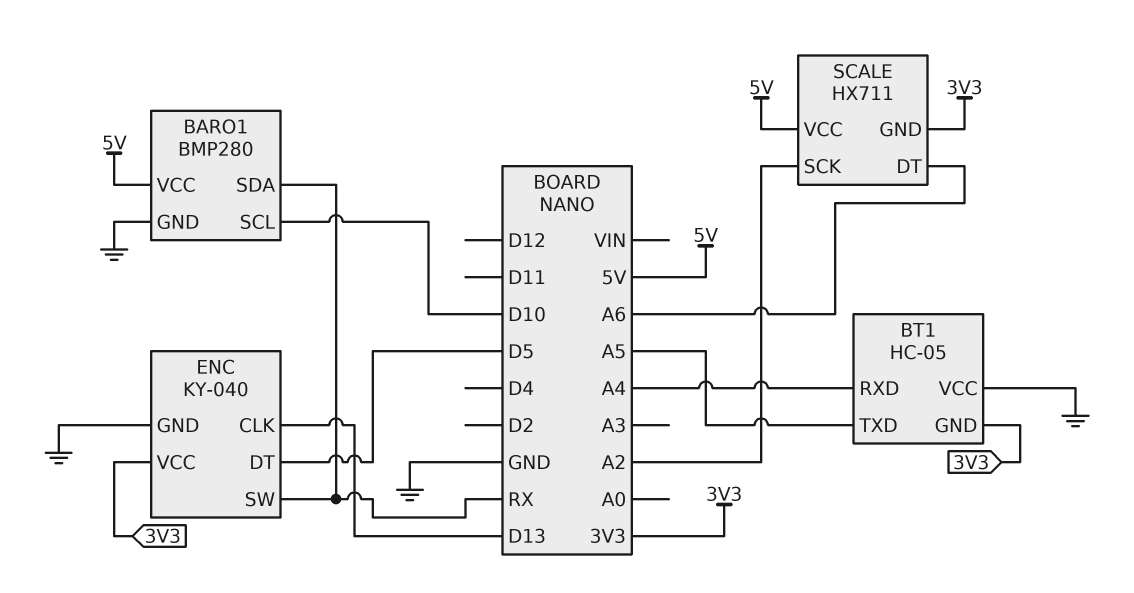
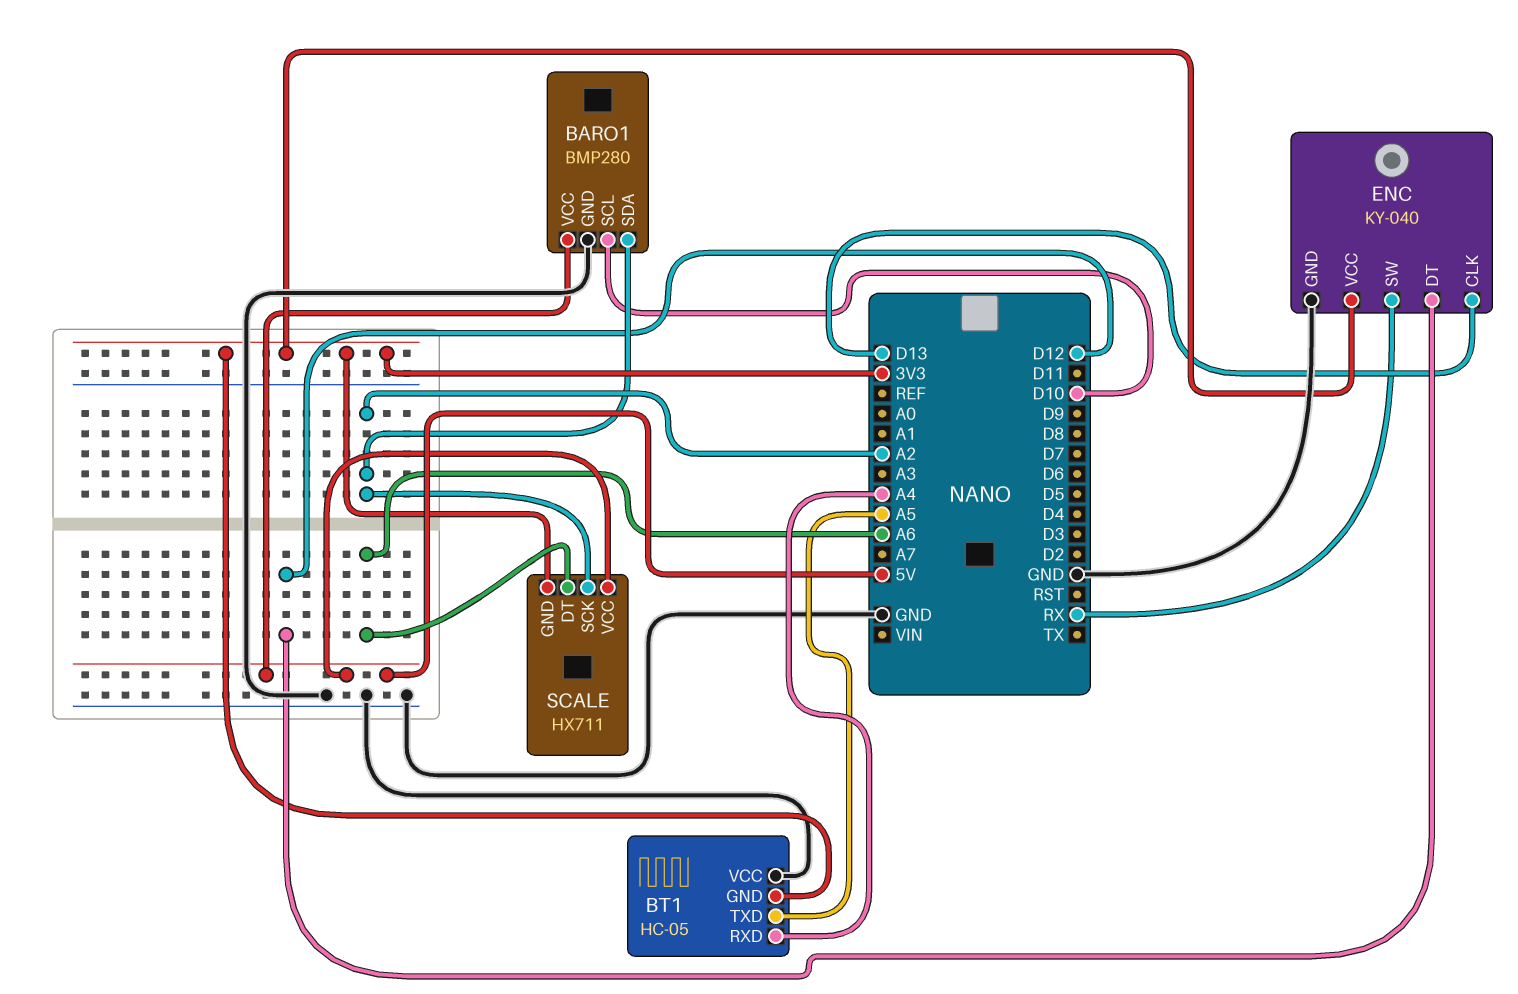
BARO1 pin SDA: RX -> A2
ENC pin DT: D5 -> D12

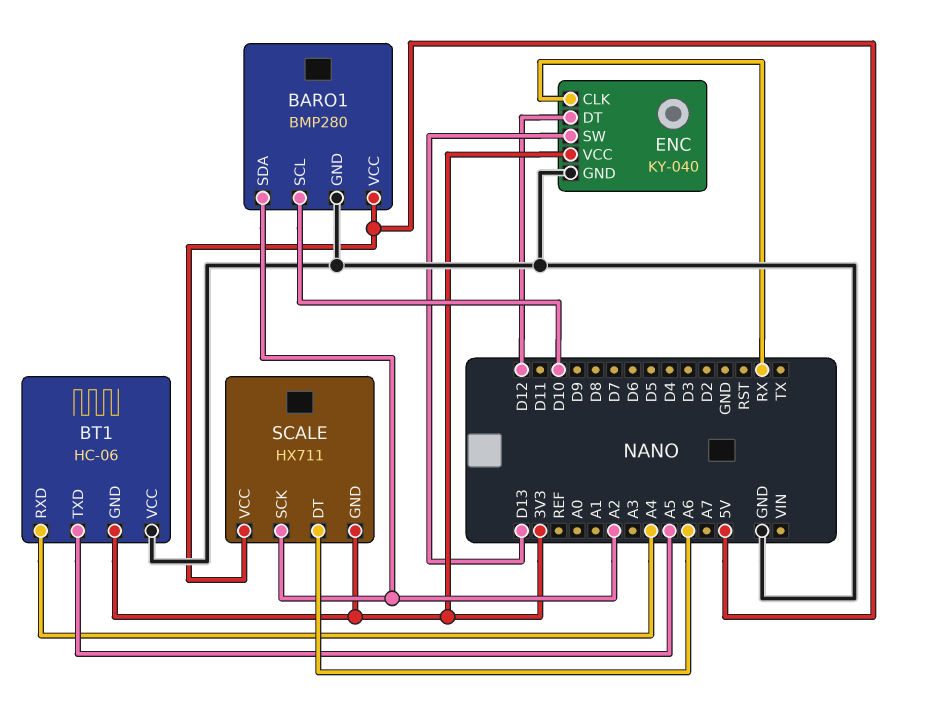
BT1: HC-05 -> HC-06
ENC pin CLK: D13 -> RX
ENC pin SW: RX -> D13

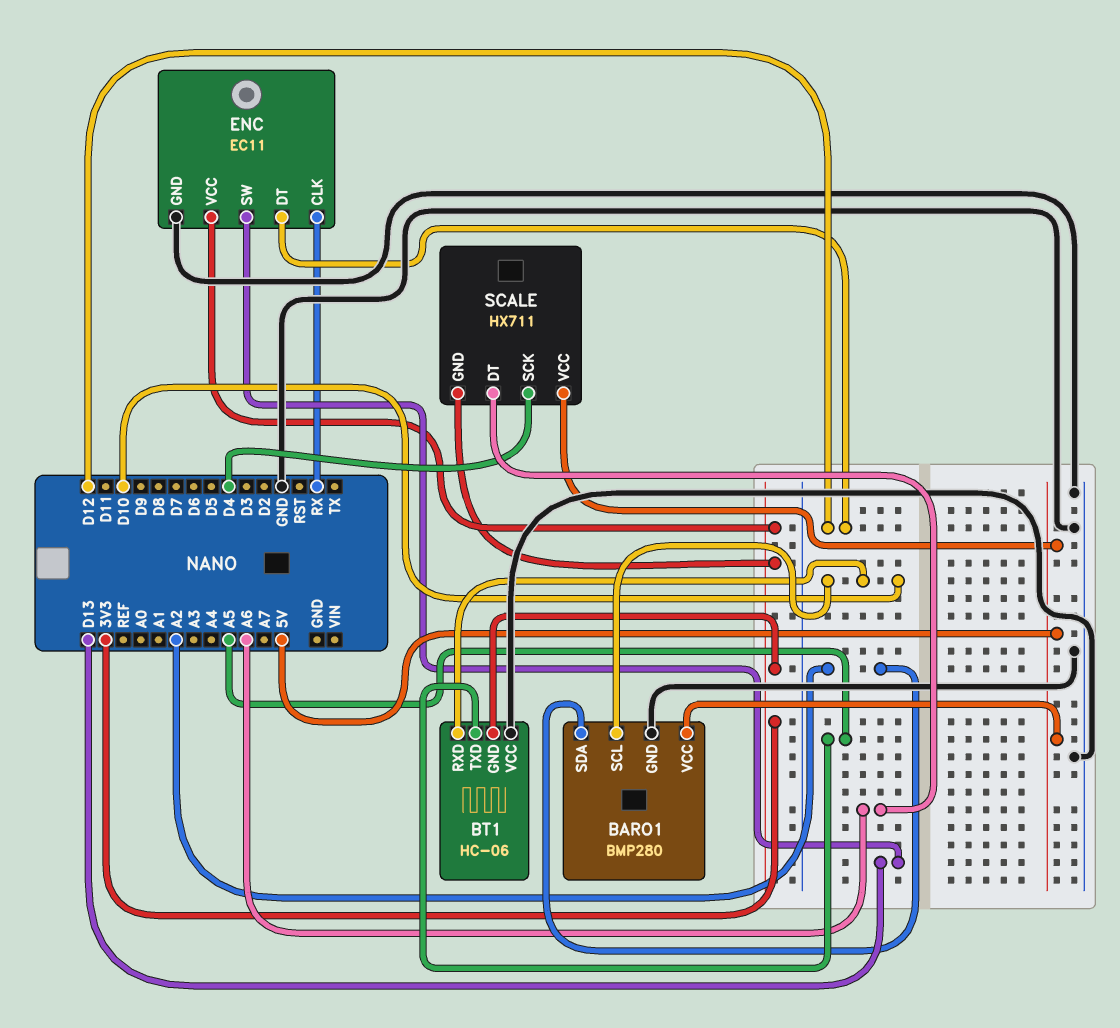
BT1 pin RXD: A4 -> D10
ENC: KY-040 -> EC11
SCALE pin SCK: A2 -> D4

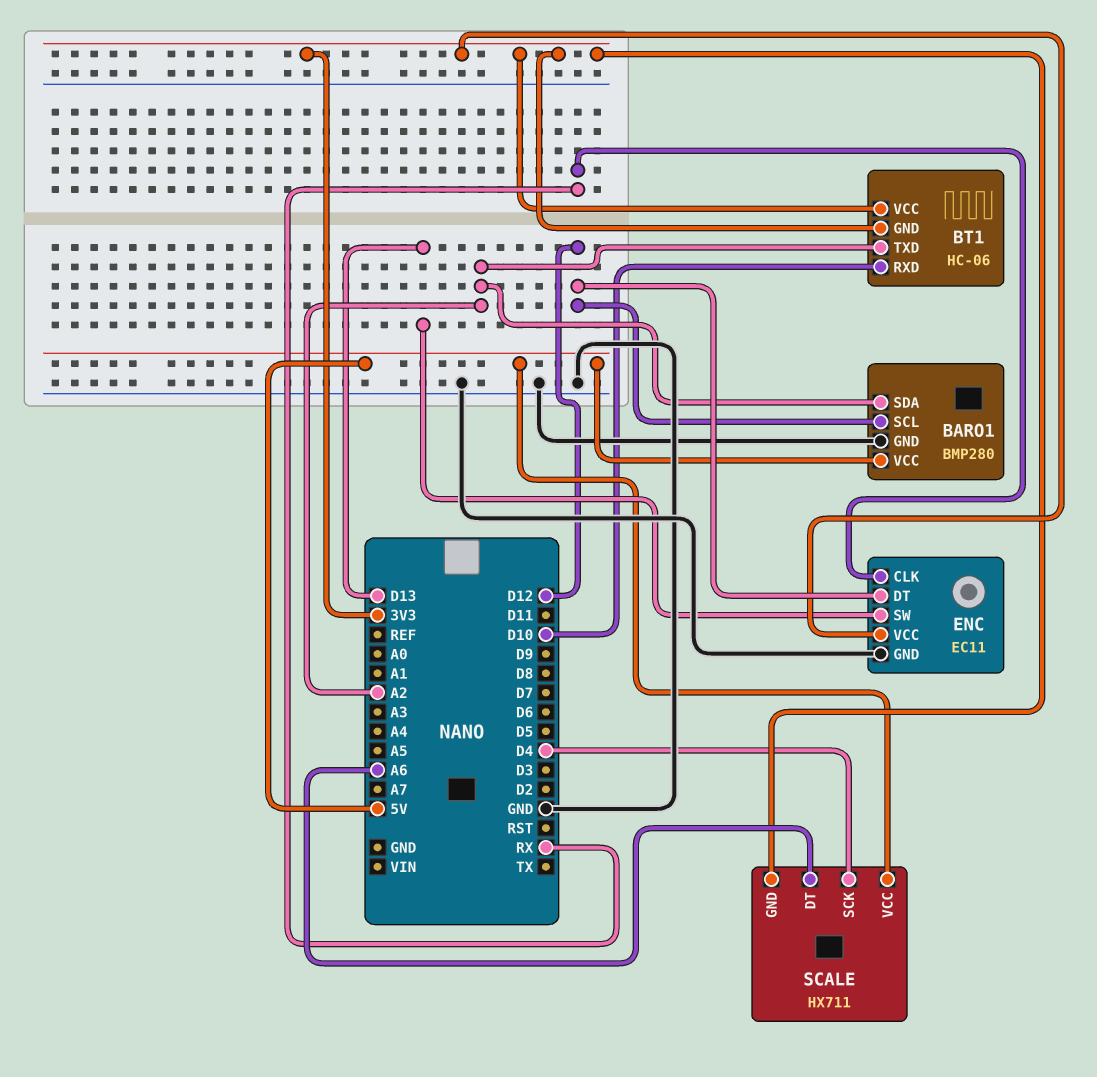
BARO1 pin SCL: D10 -> D12
BT1 pin TXD: A5 -> A2
BT1 pin VCC: GND -> 3V3

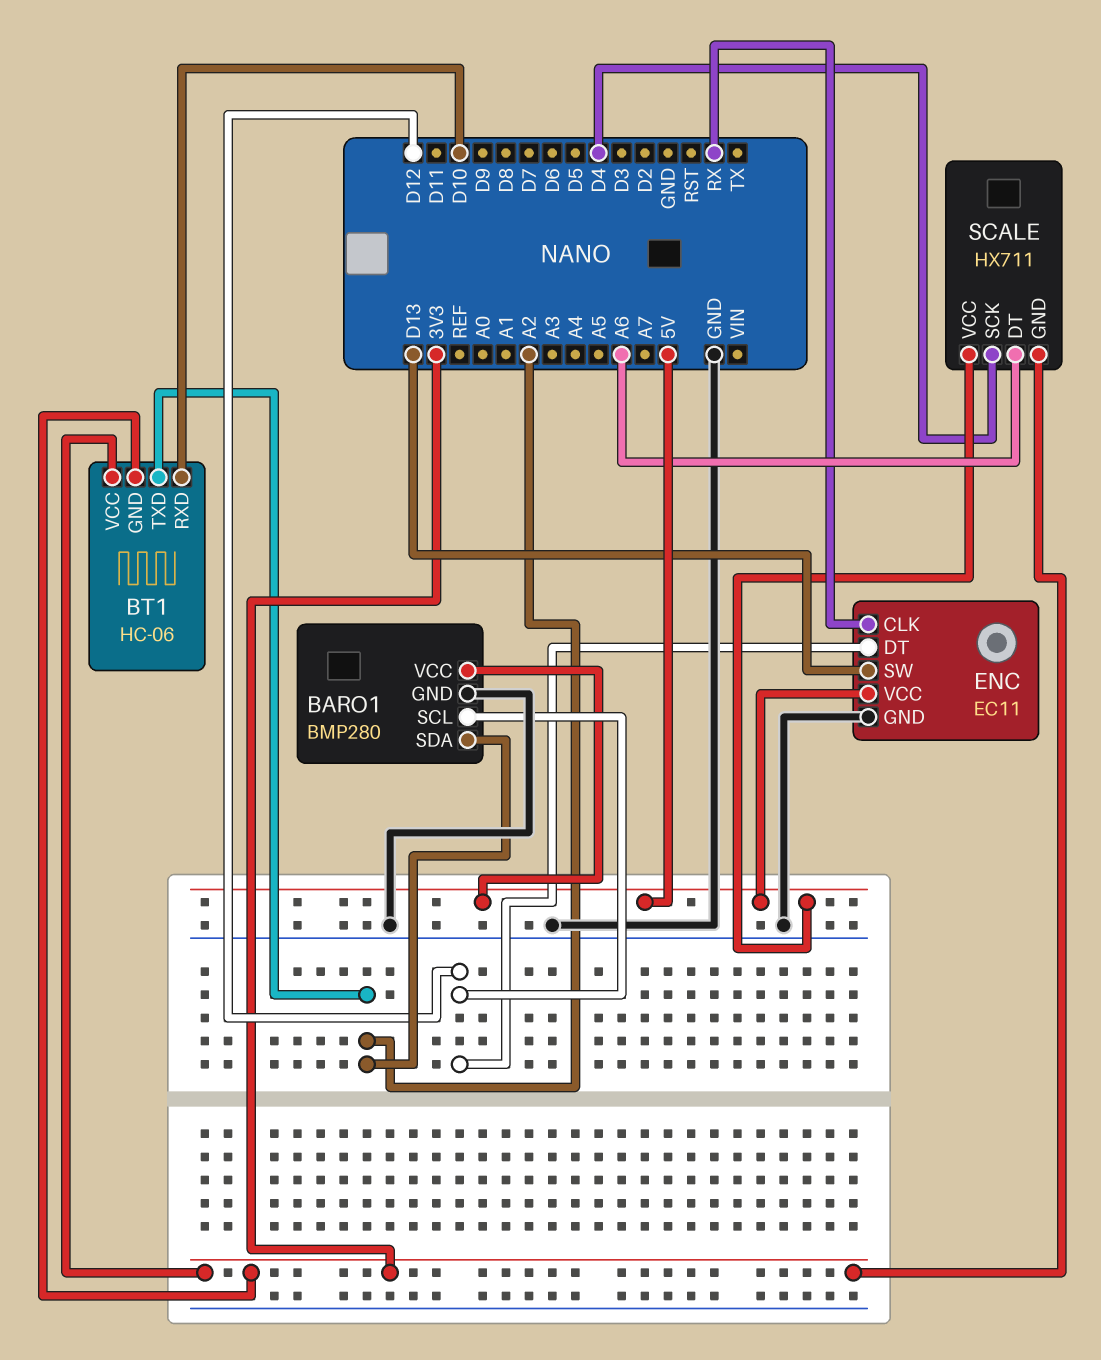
ENC pin VCC: 3V3 -> 5V

